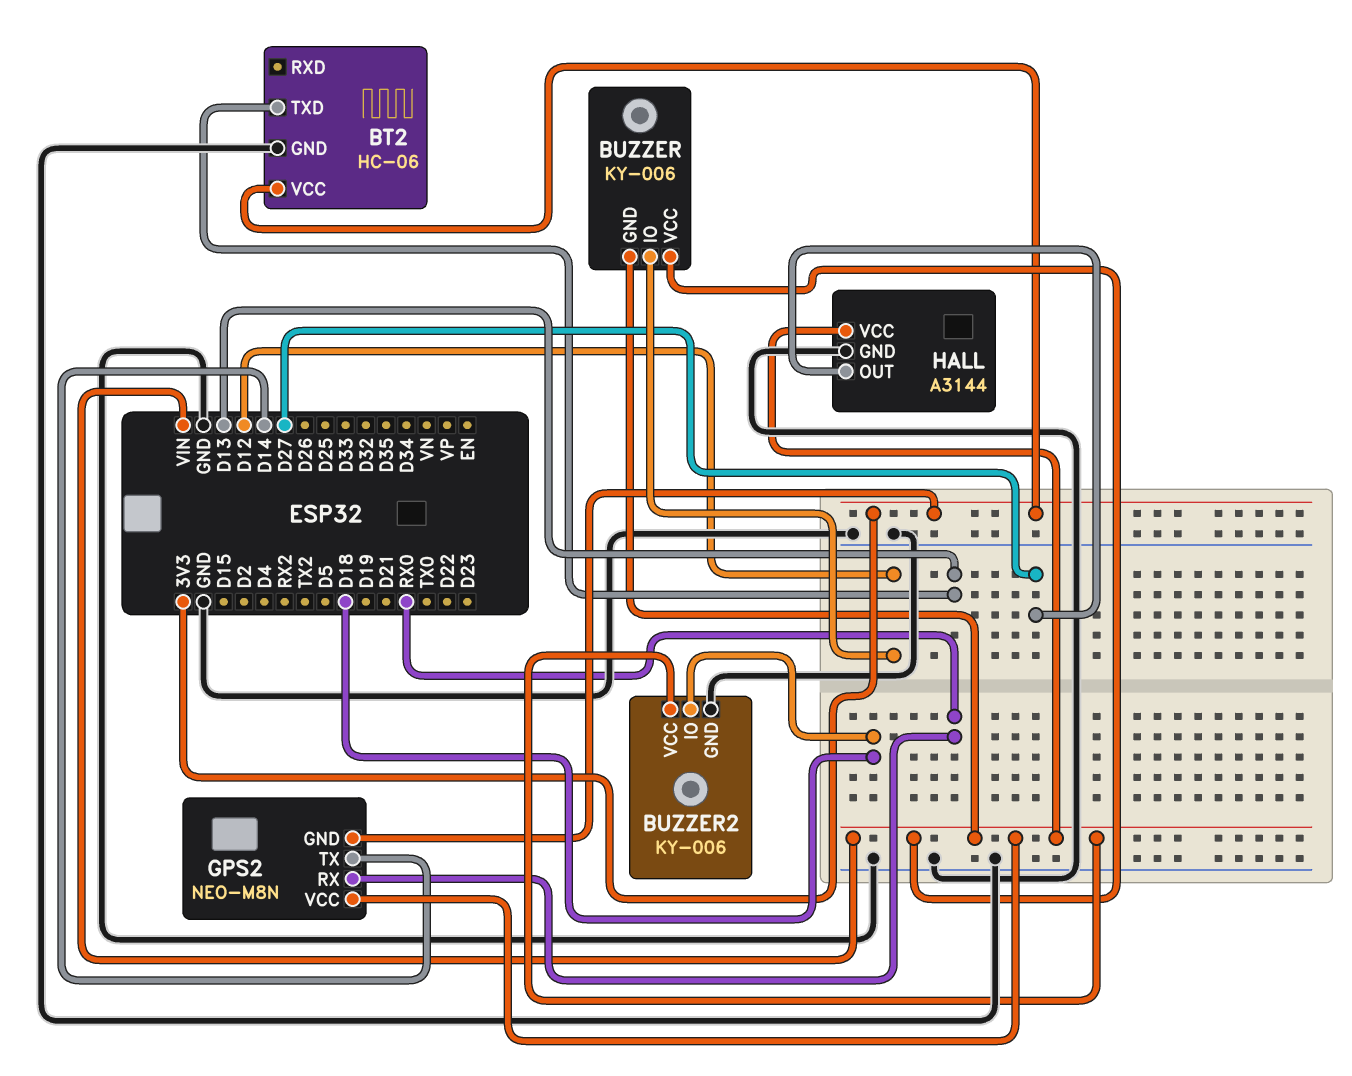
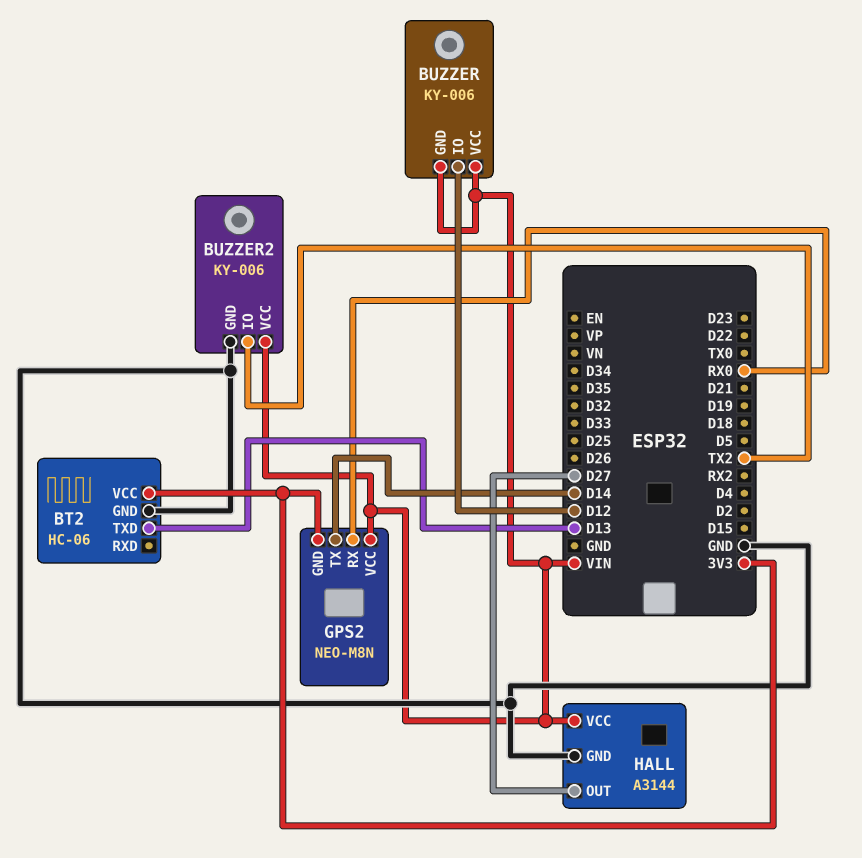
BUZZER2 pin IO: D18 -> TX2

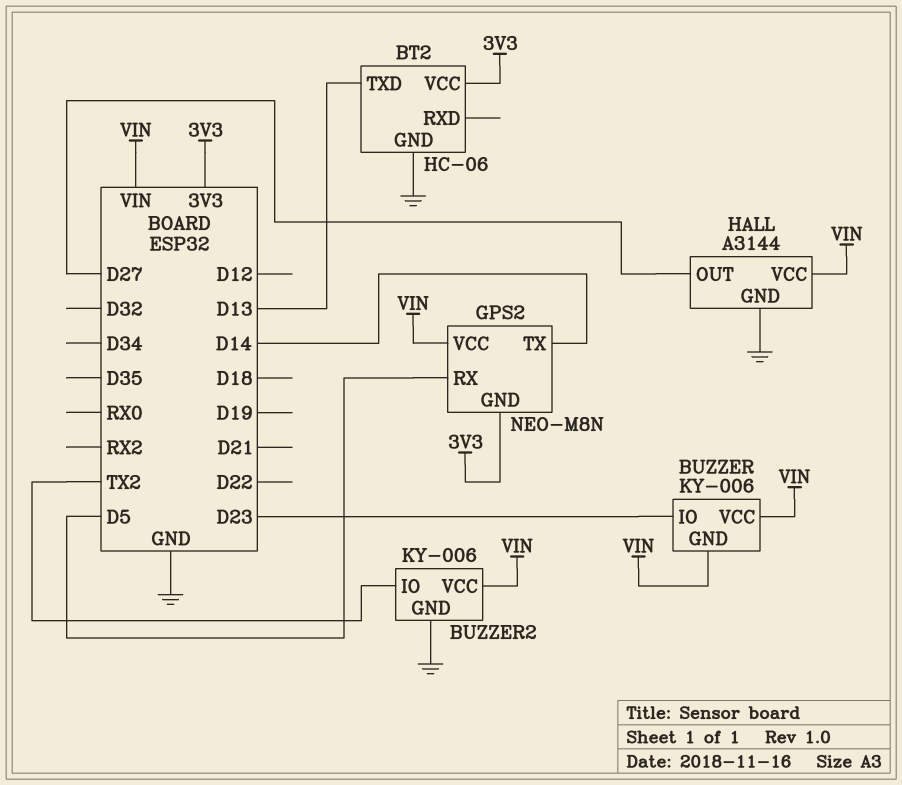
BUZZER pin IO: D12 -> D23
GPS2 pin RX: RX0 -> D5

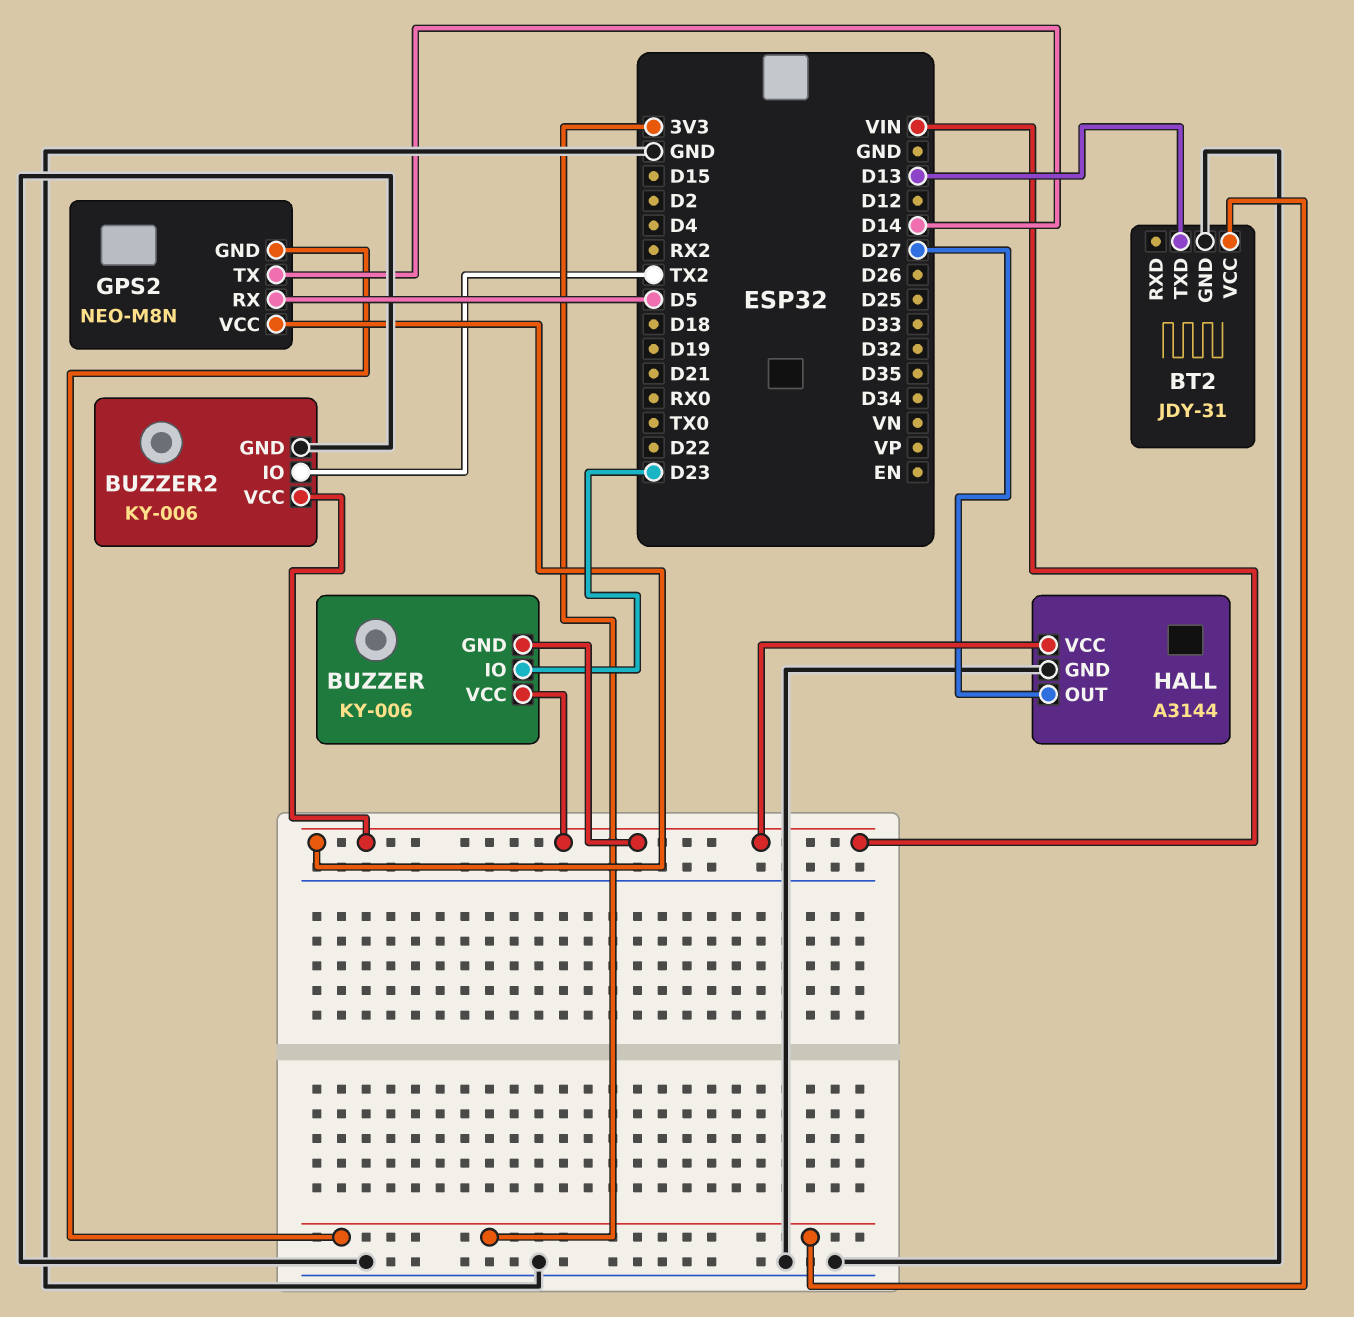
BT2: HC-06 -> JDY-31

